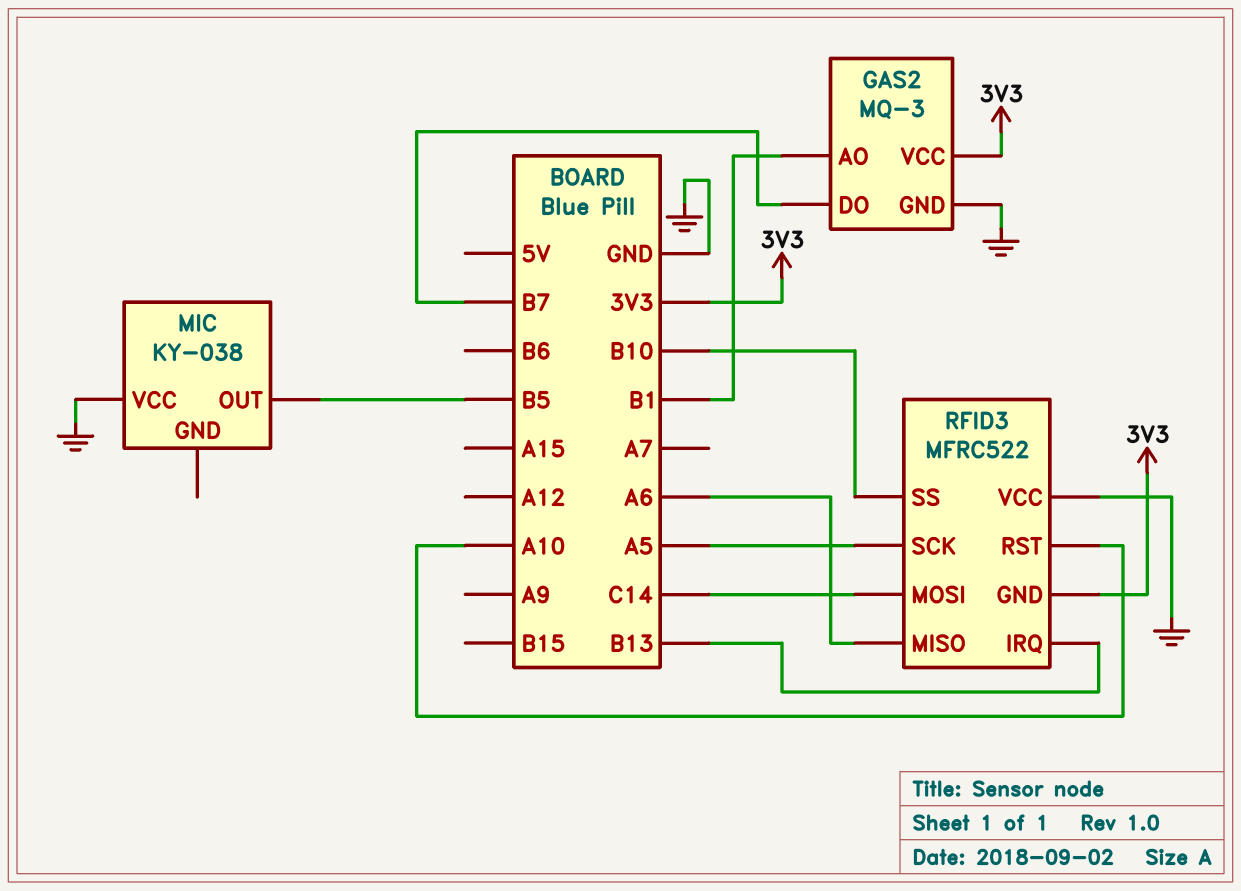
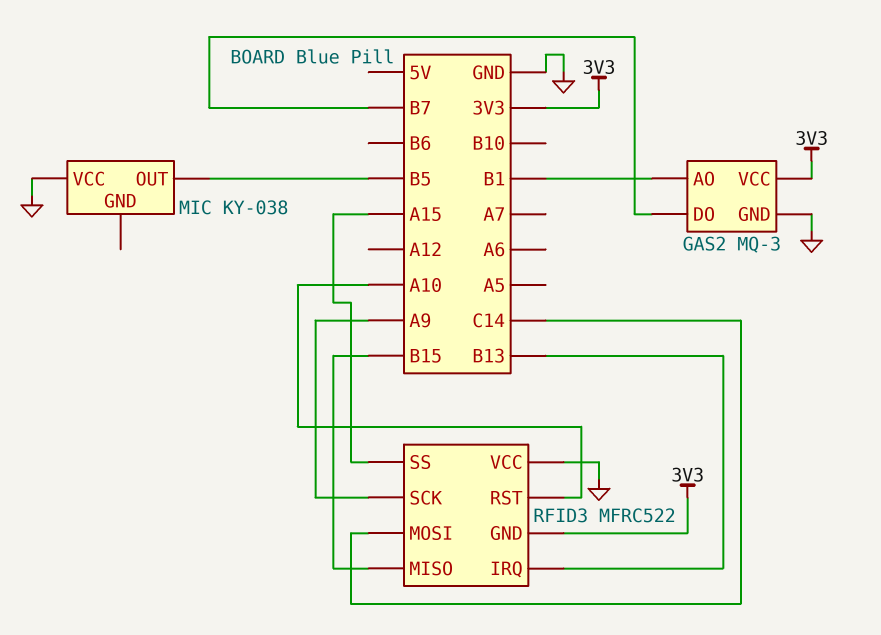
RFID3 pin MISO: A6 -> B15
RFID3 pin SCK: A5 -> A9
RFID3 pin SS: B10 -> A15

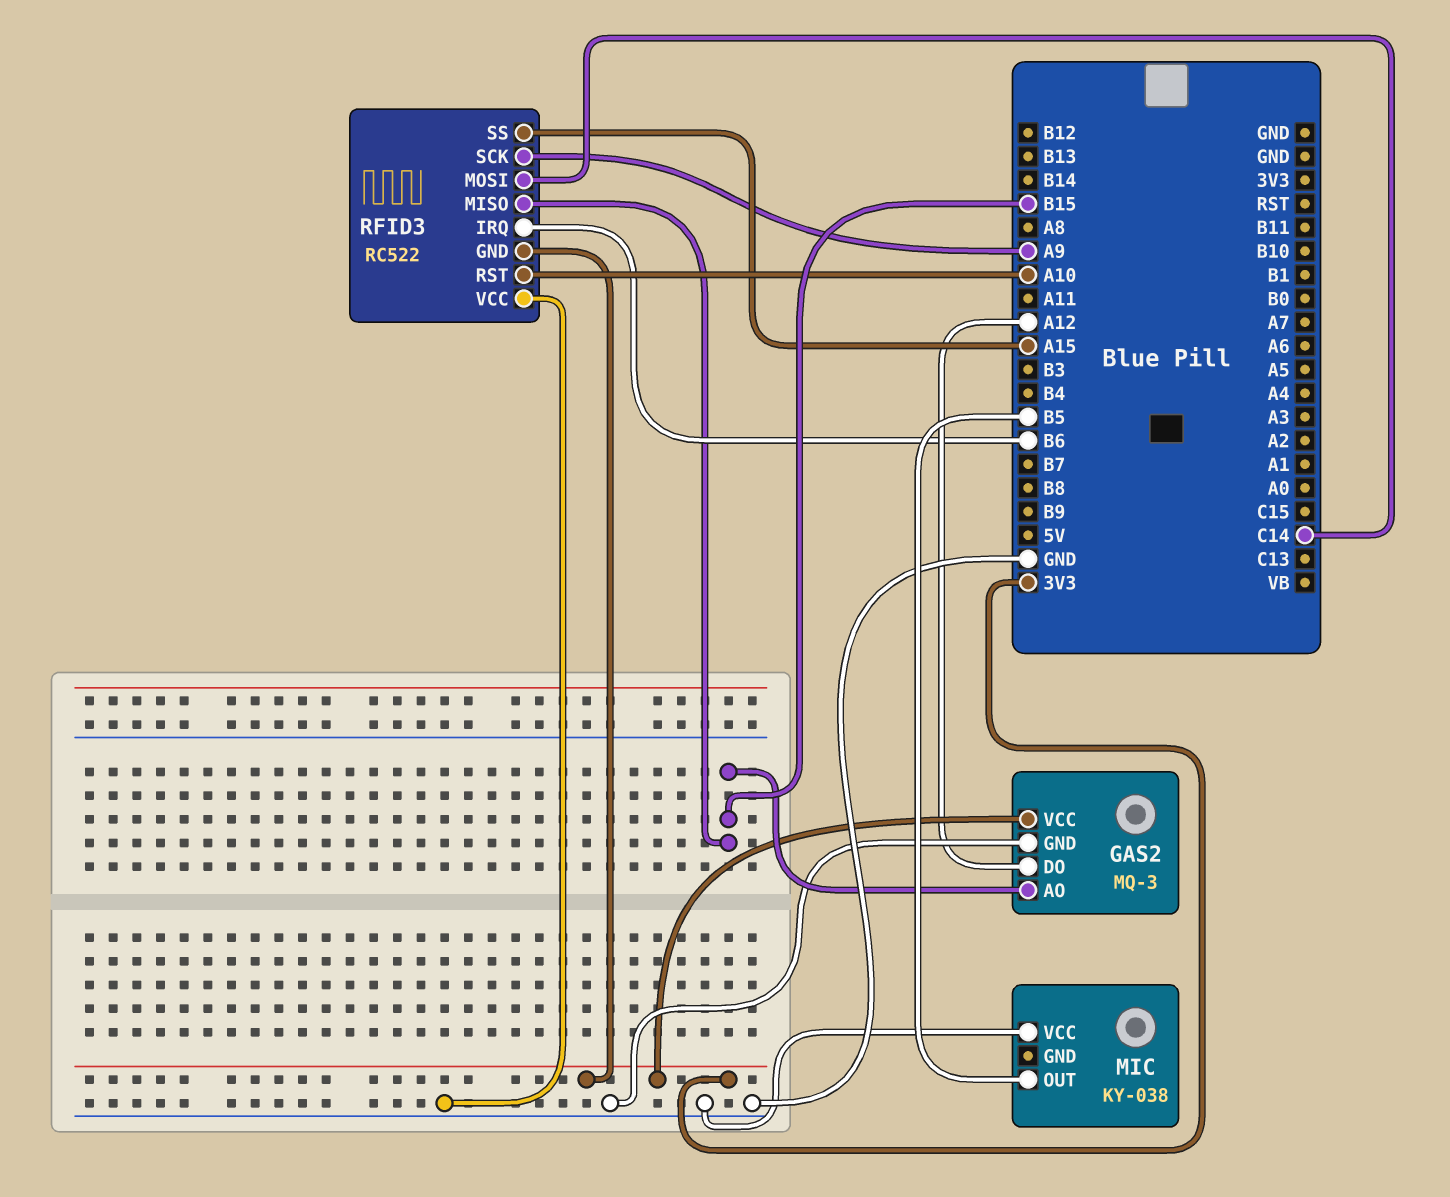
GAS2 pin AO: B1 -> B15
GAS2 pin DO: B7 -> A12
RFID3: MFRC522 -> RC522
RFID3 pin IRQ: B13 -> B6

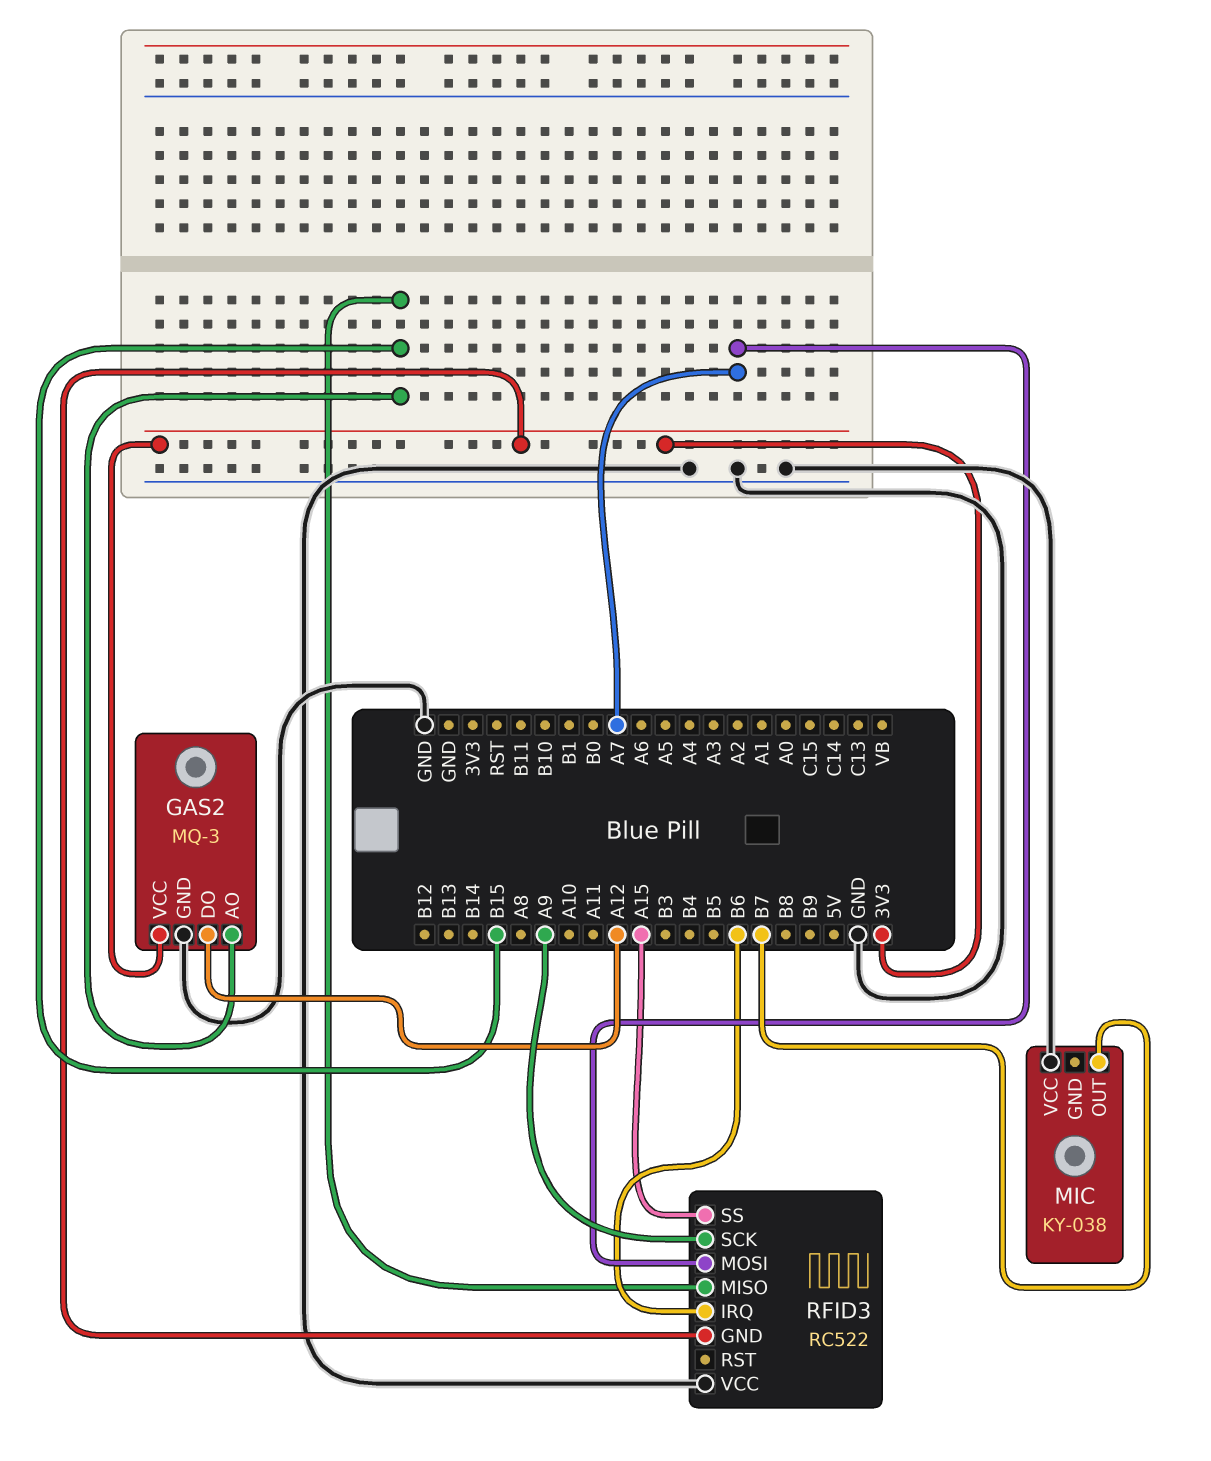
MIC pin OUT: B5 -> B7
RFID3 pin MOSI: C14 -> A7
RFID3 pin RST: A10 -> none

